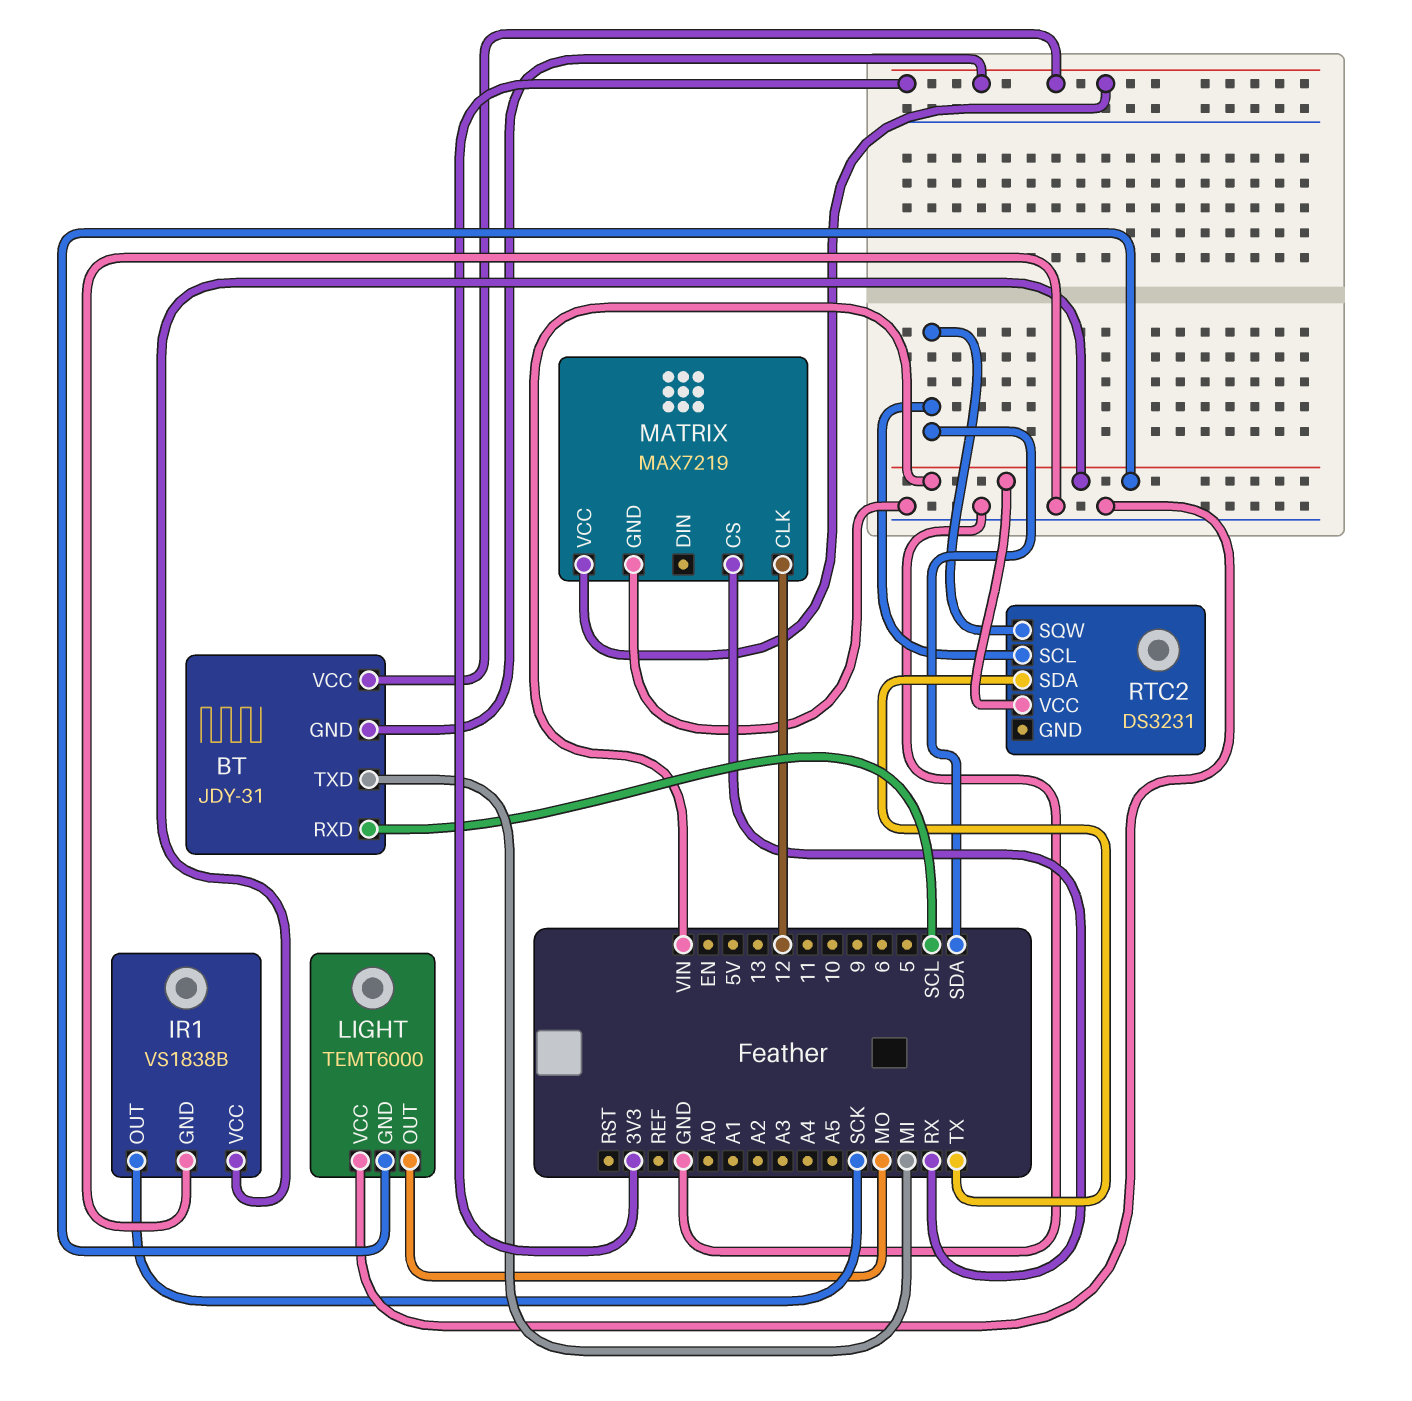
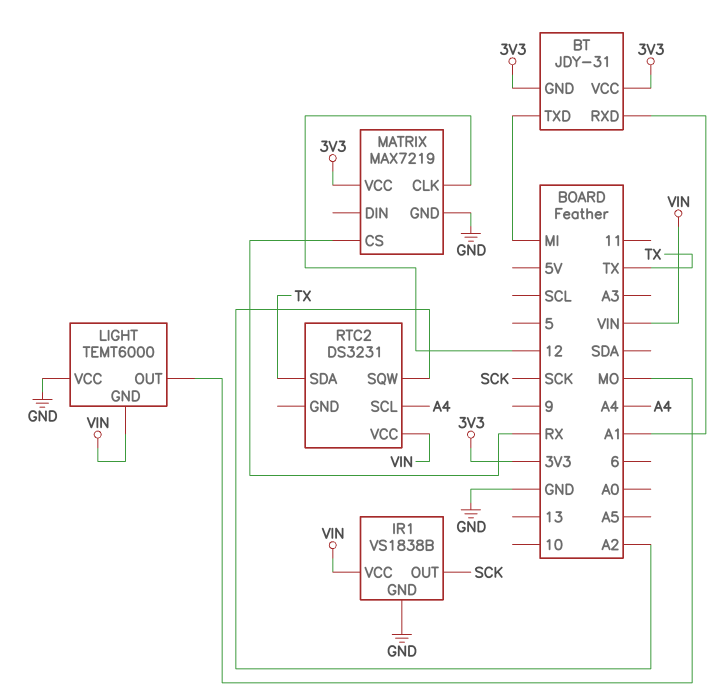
BT pin RXD: SCL -> A1
RTC2 pin SCL: SDA -> A4
RTC2 pin SQW: SDA -> A2

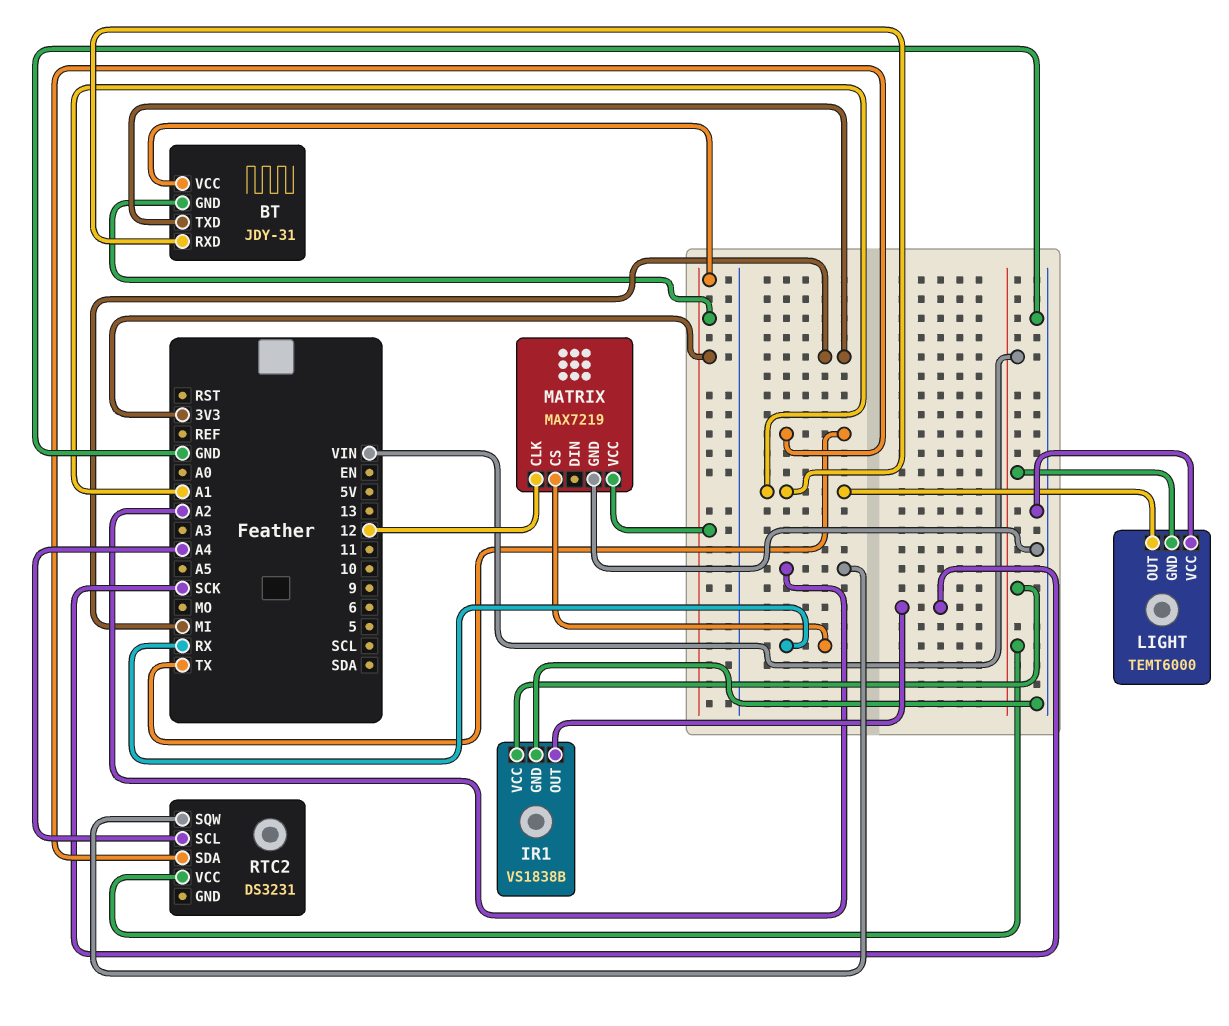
LIGHT pin OUT: MO -> A1

